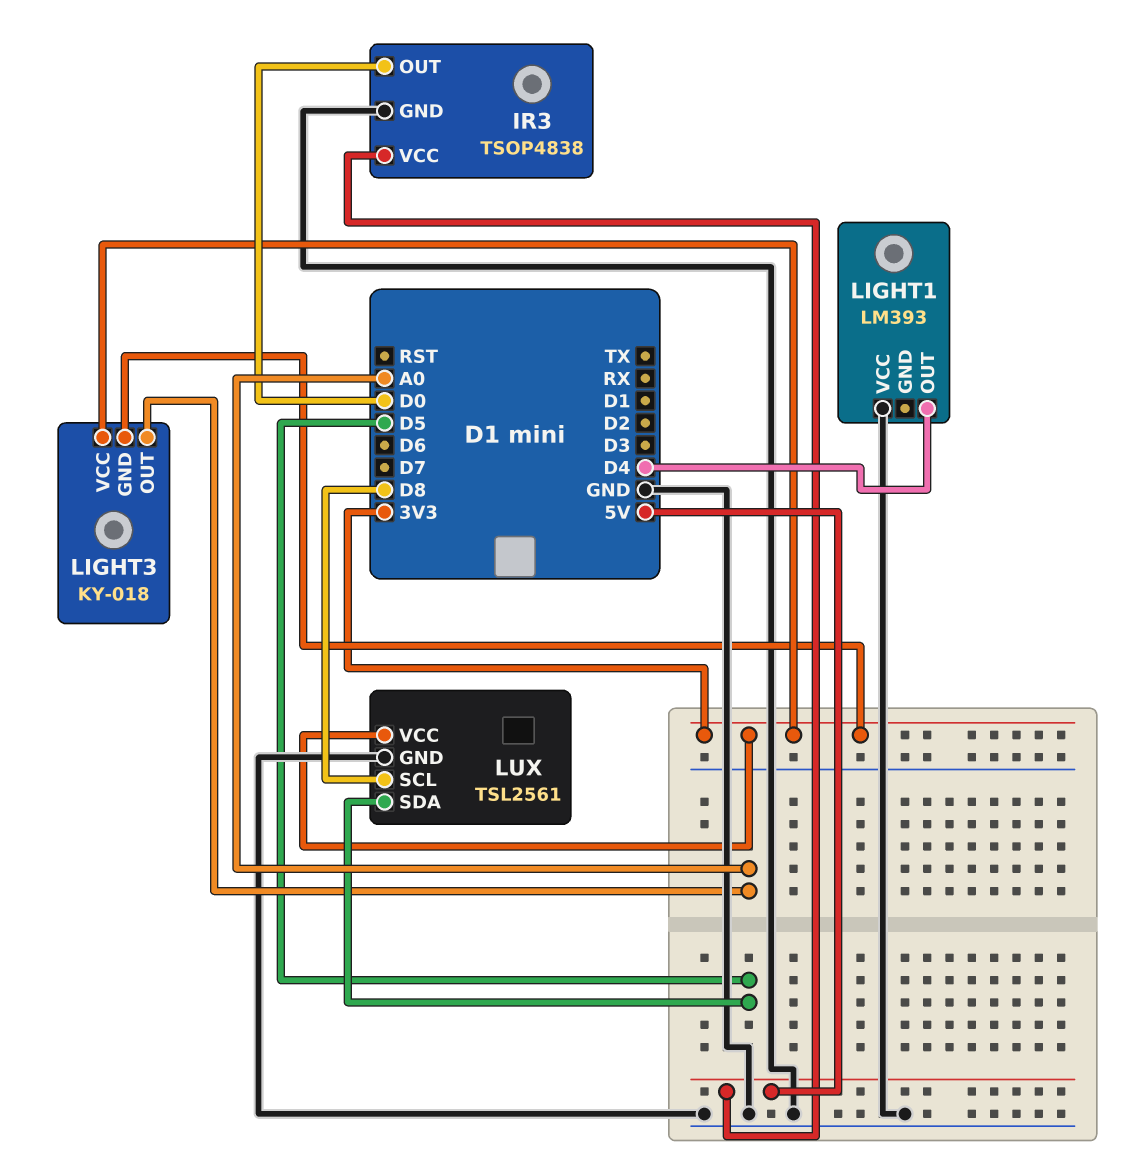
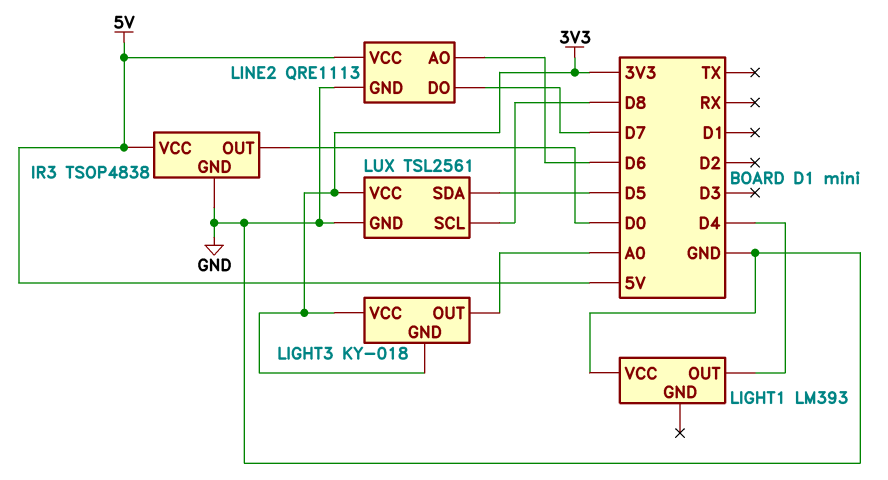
LINE2: none -> QRE1113
LINE2 pin AO: none -> D6
LINE2 pin DO: none -> D7
LINE2 pin GND: none -> GND
LINE2 pin VCC: none -> 5V

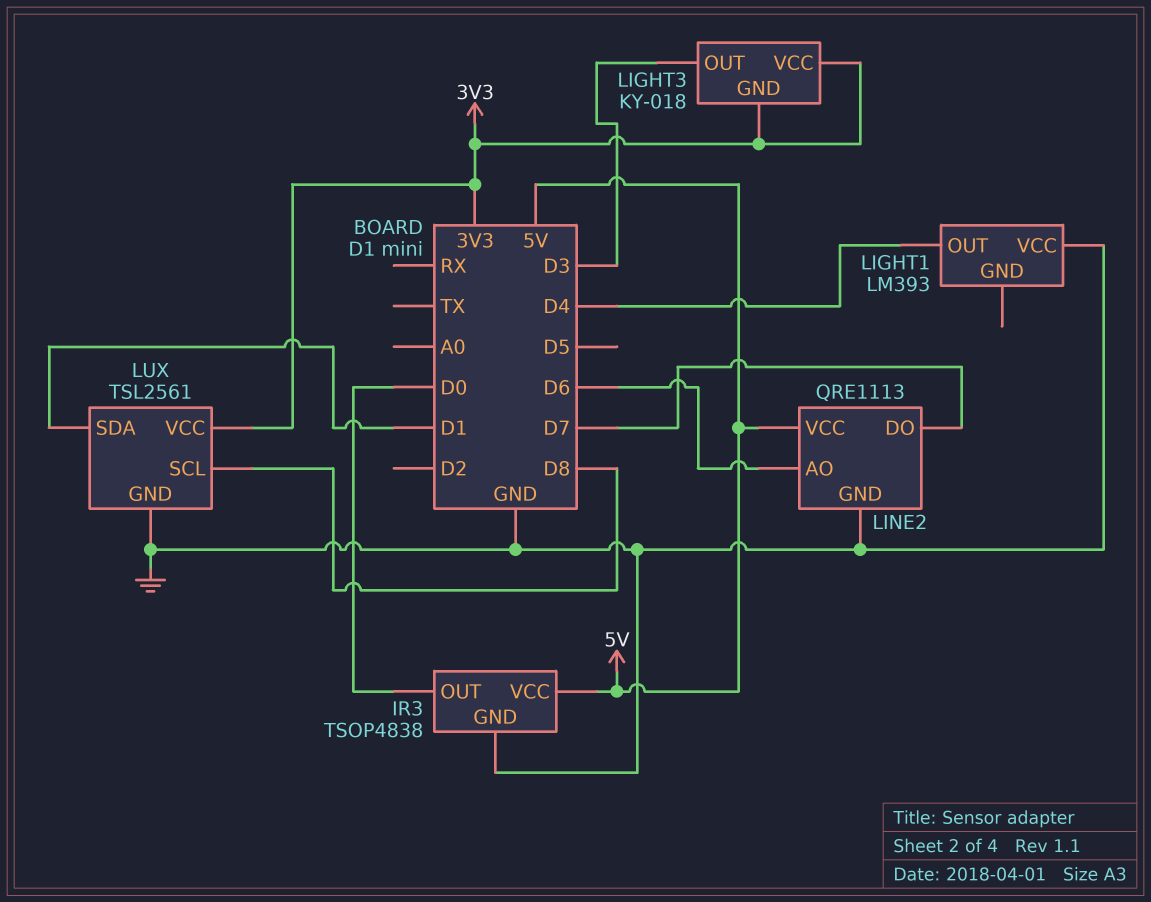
LIGHT3 pin OUT: A0 -> D3
LUX pin SDA: D5 -> D1

